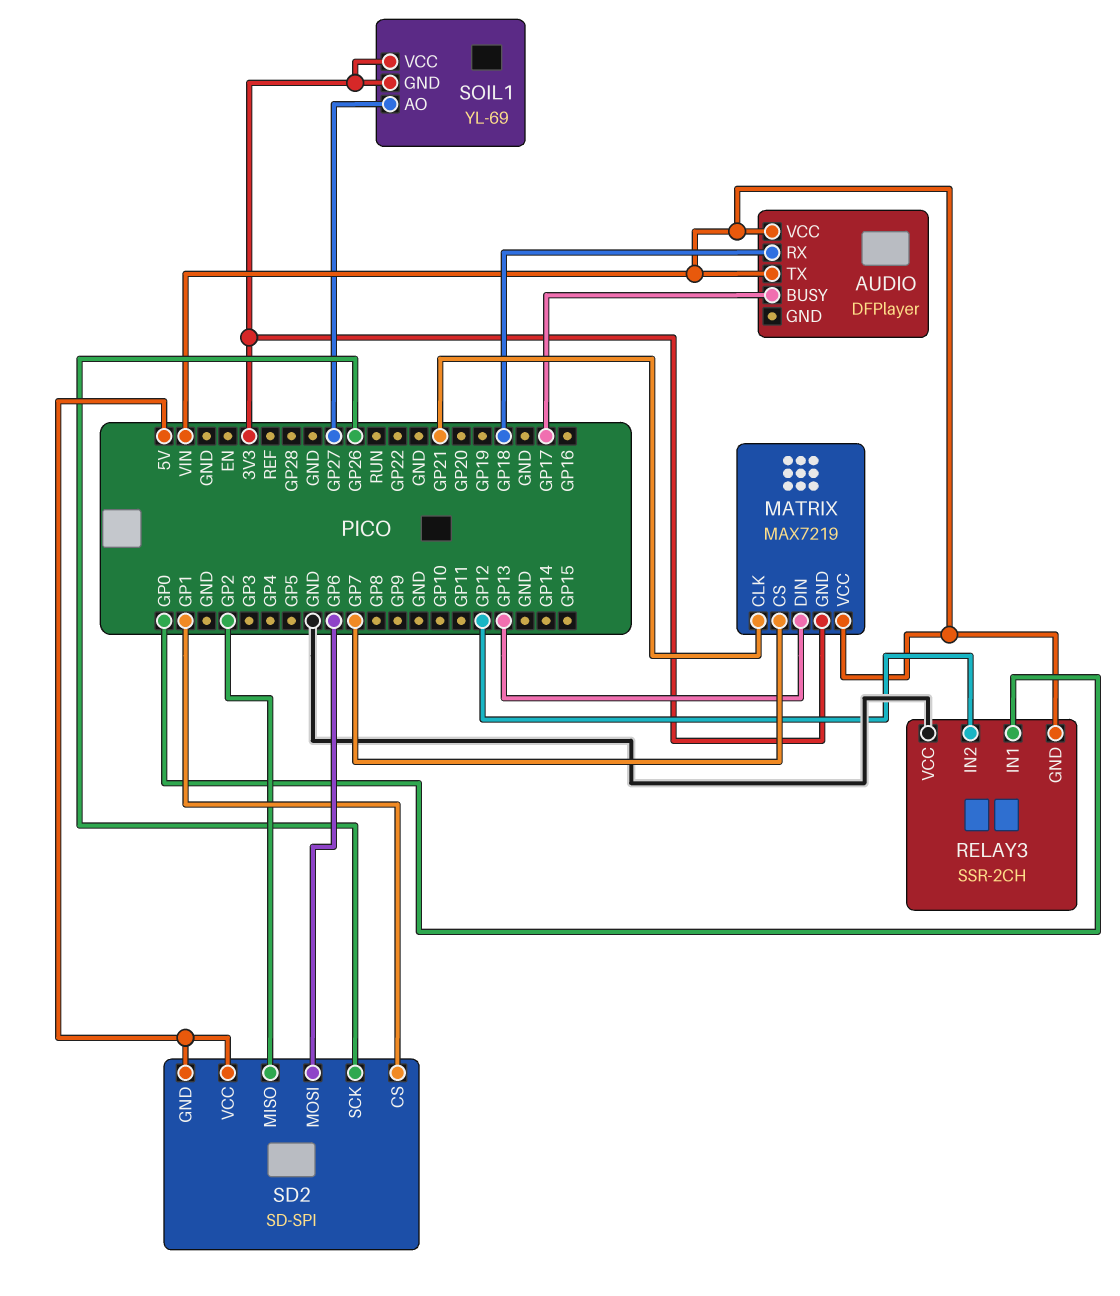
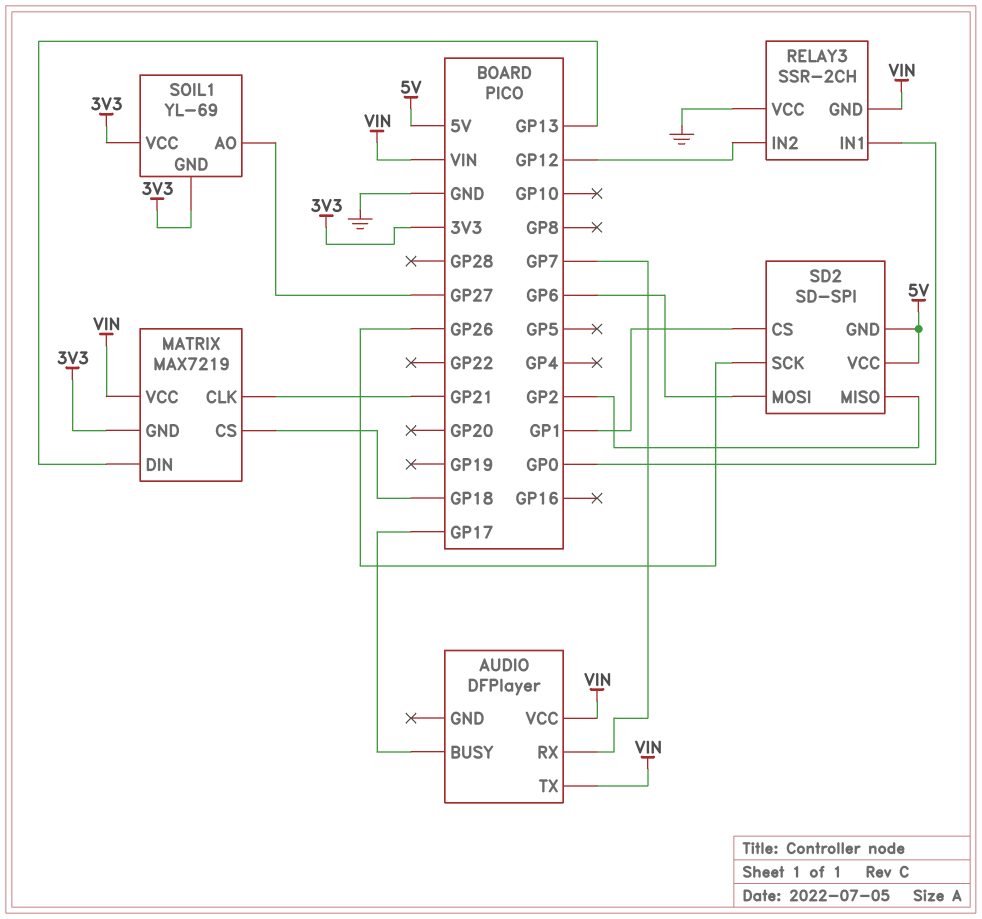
AUDIO pin RX: GP18 -> GP7
MATRIX pin CS: GP7 -> GP18

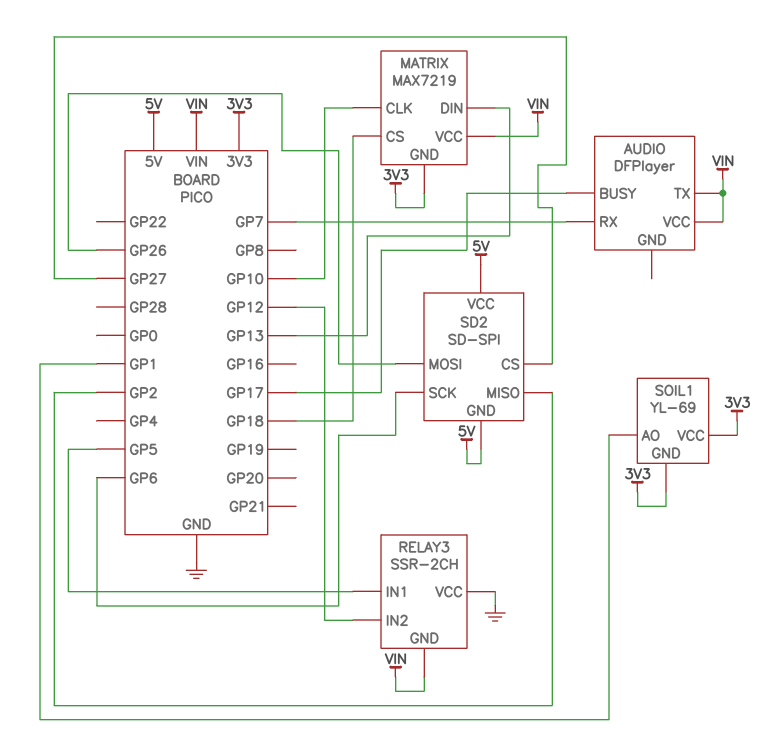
MATRIX pin CLK: GP21 -> GP10
RELAY3 pin IN1: GP0 -> GP5
SD2 pin CS: GP1 -> GP27
SD2 pin MOSI: GP6 -> GP26
SD2 pin SCK: GP26 -> GP6
SOIL1 pin AO: GP27 -> GP1

